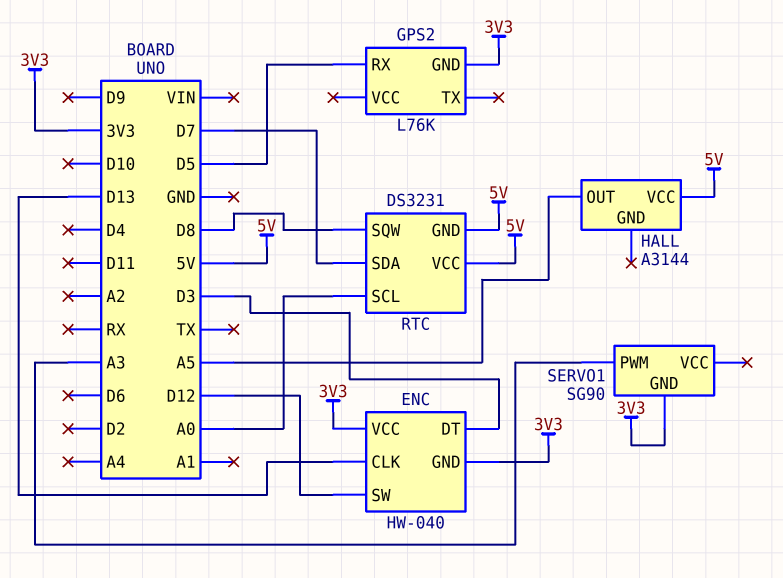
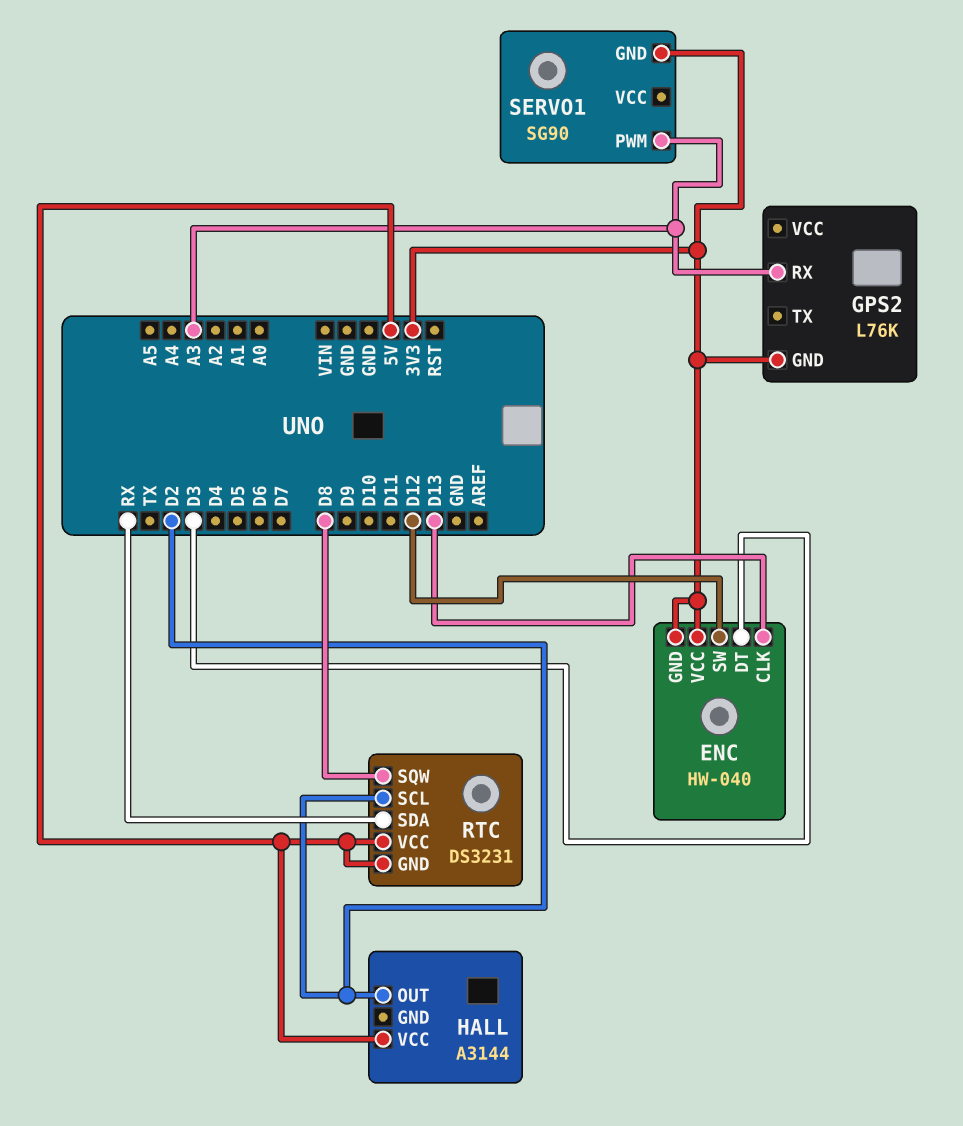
GPS2 pin RX: D5 -> A3
HALL pin OUT: A5 -> D2
RTC pin SCL: A0 -> D2
RTC pin SDA: D7 -> RX

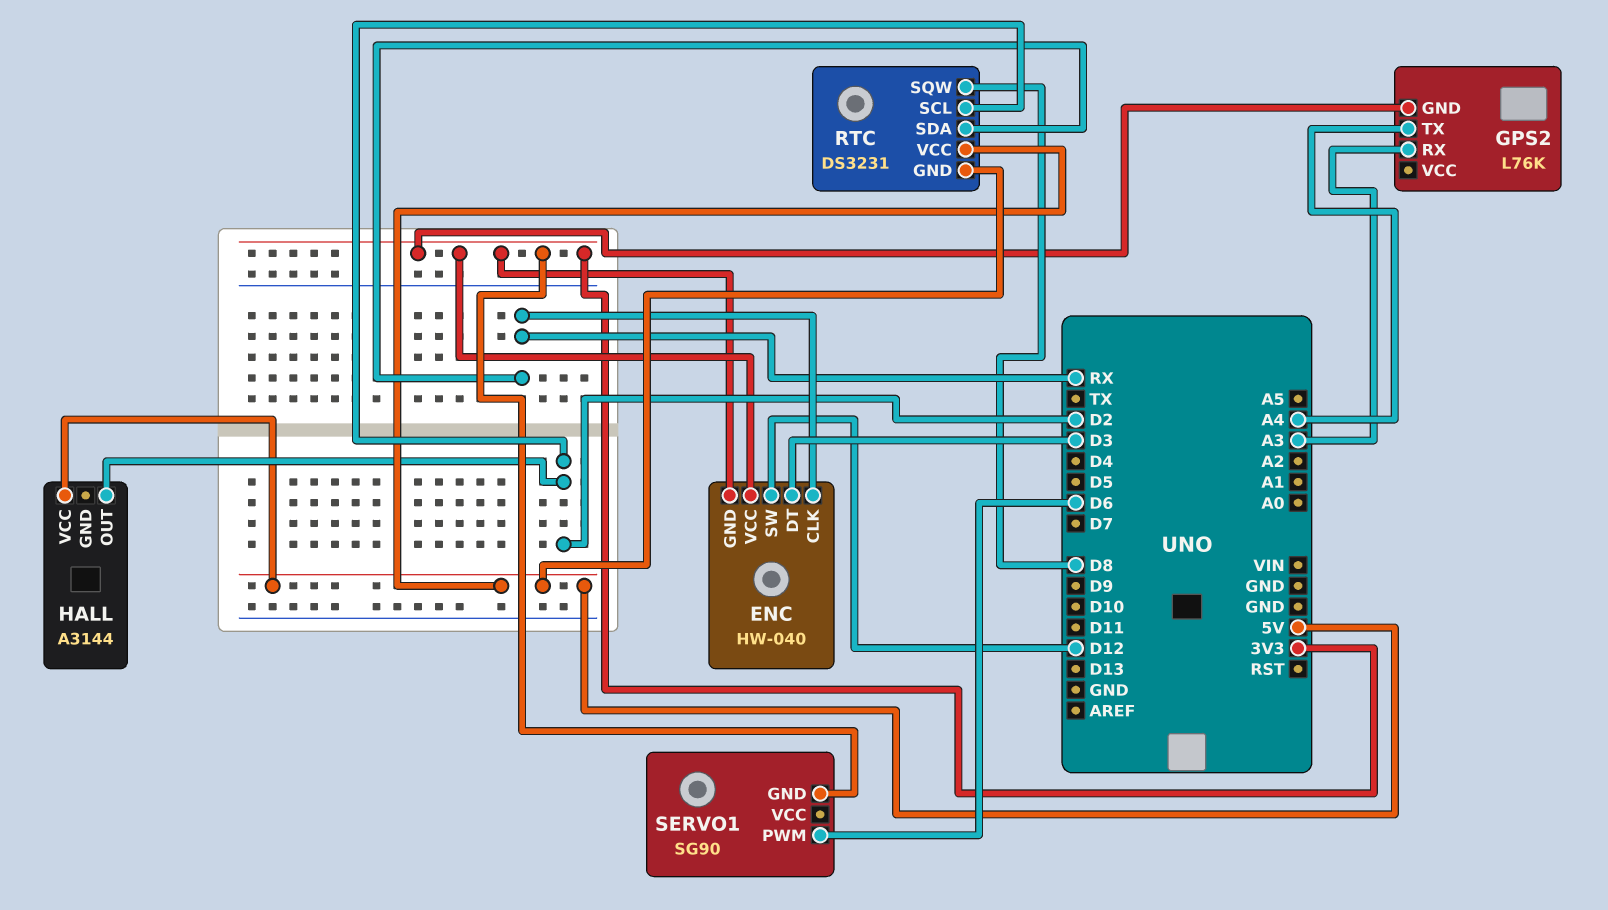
ENC pin CLK: D13 -> RX
GPS2 pin TX: none -> A4
SERVO1 pin PWM: A3 -> D6

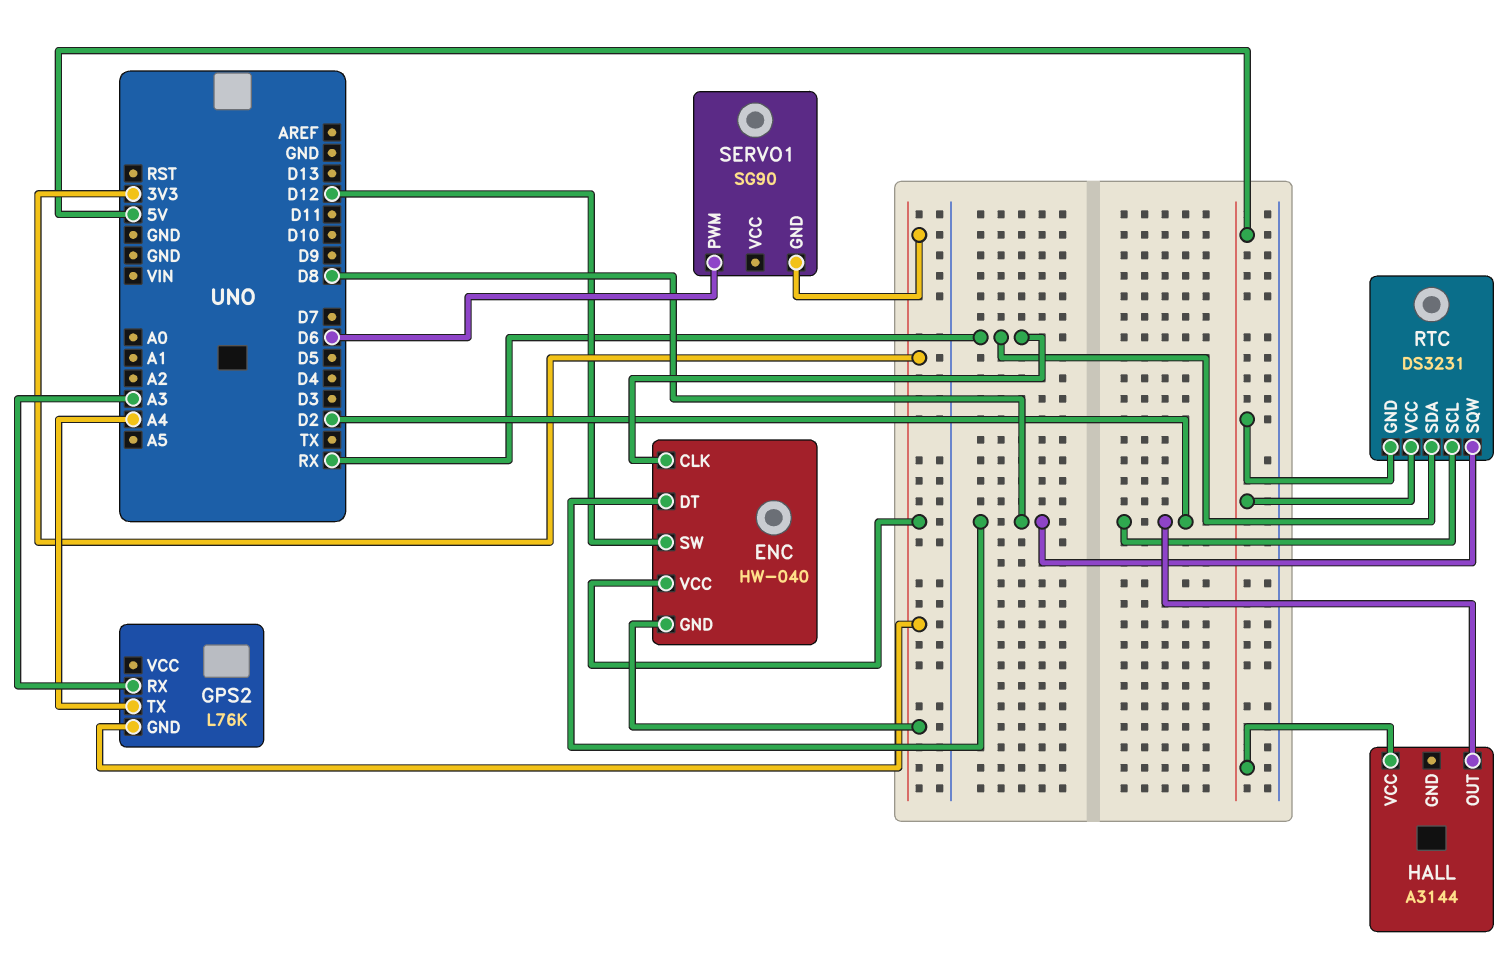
ENC pin DT: D3 -> D8

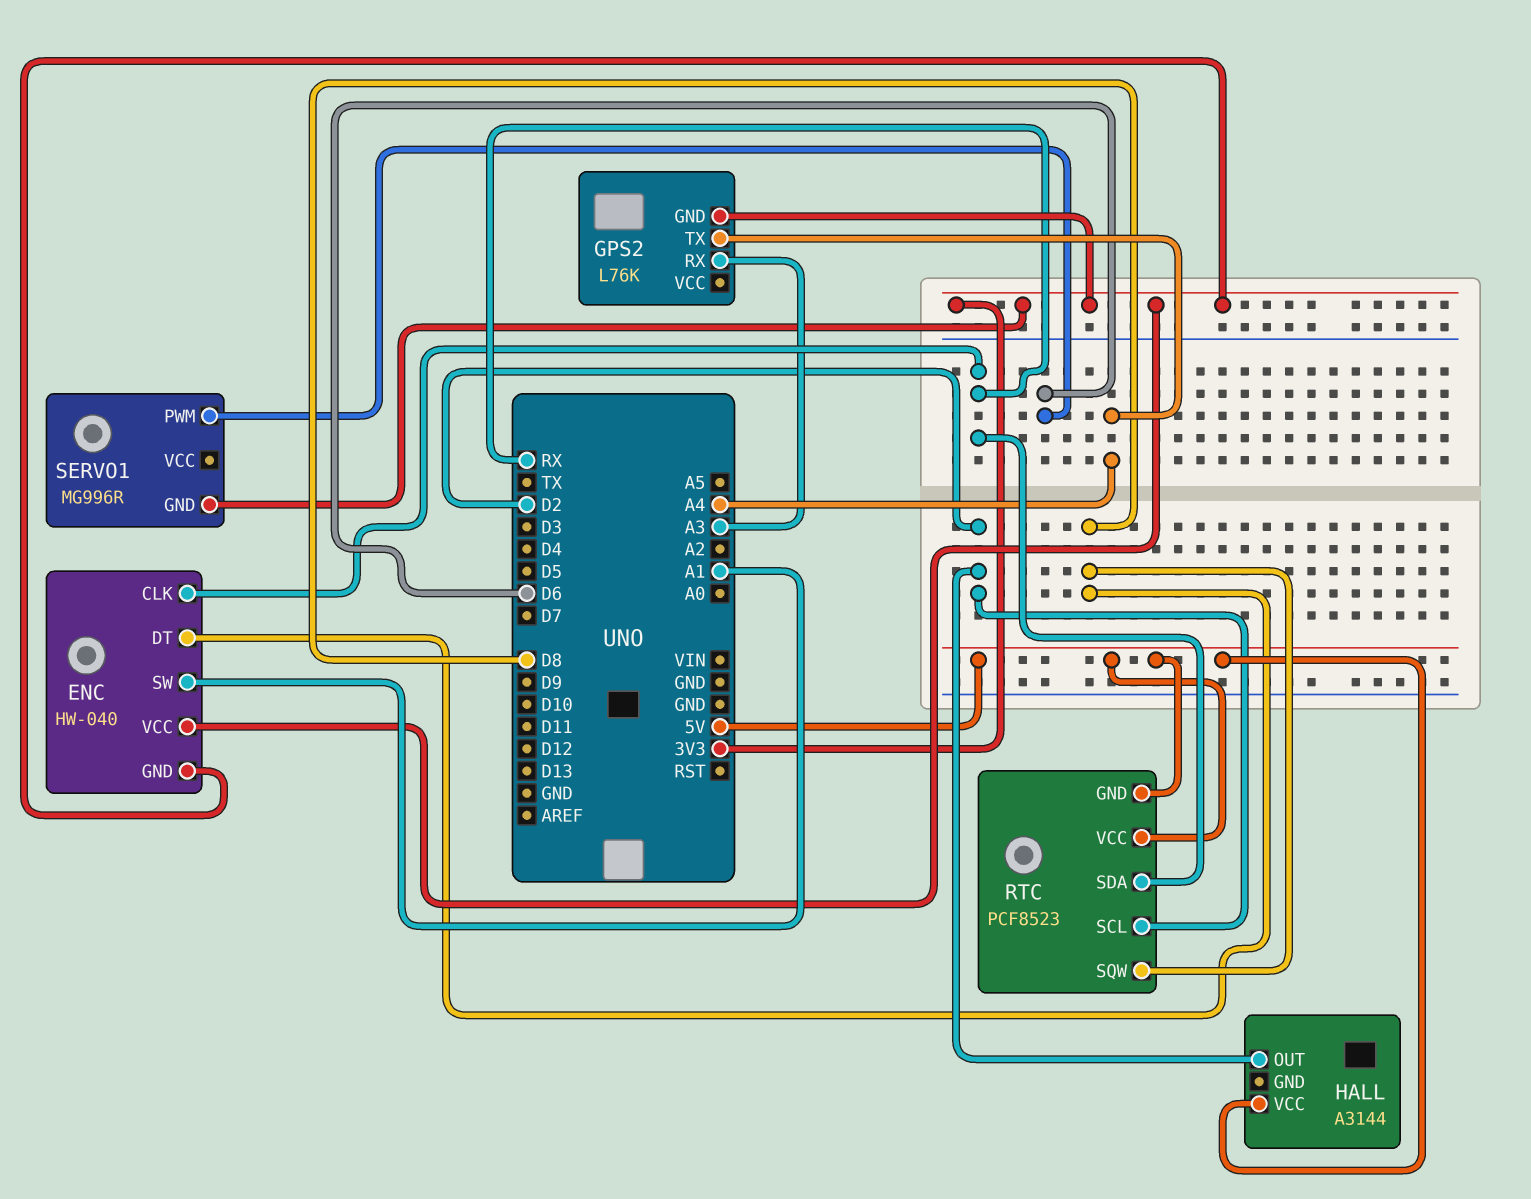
ENC pin SW: D12 -> A1
RTC: DS3231 -> PCF8523
SERVO1: SG90 -> MG996R

